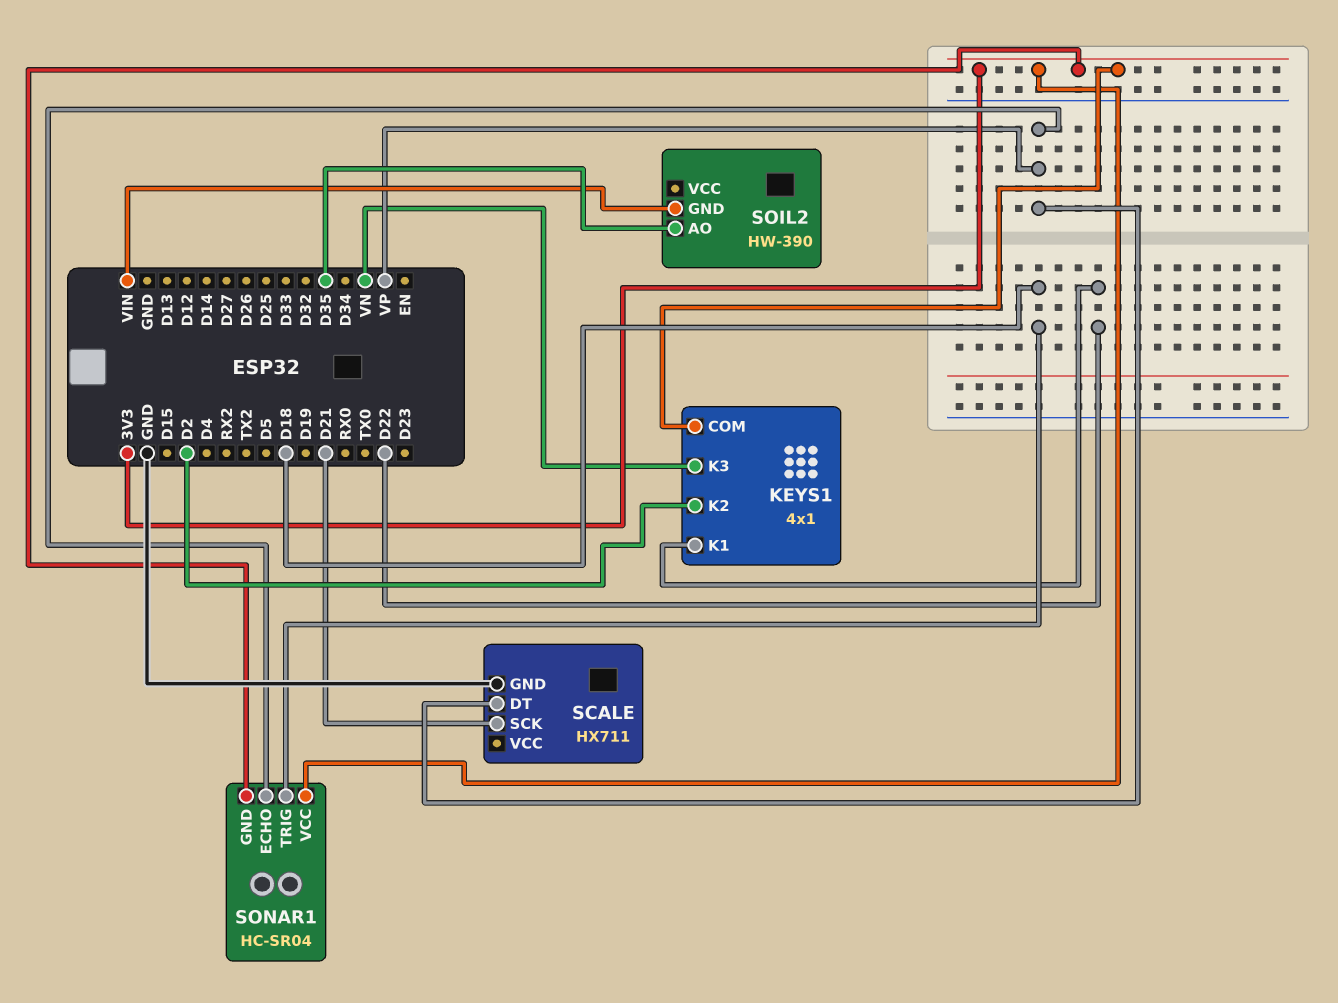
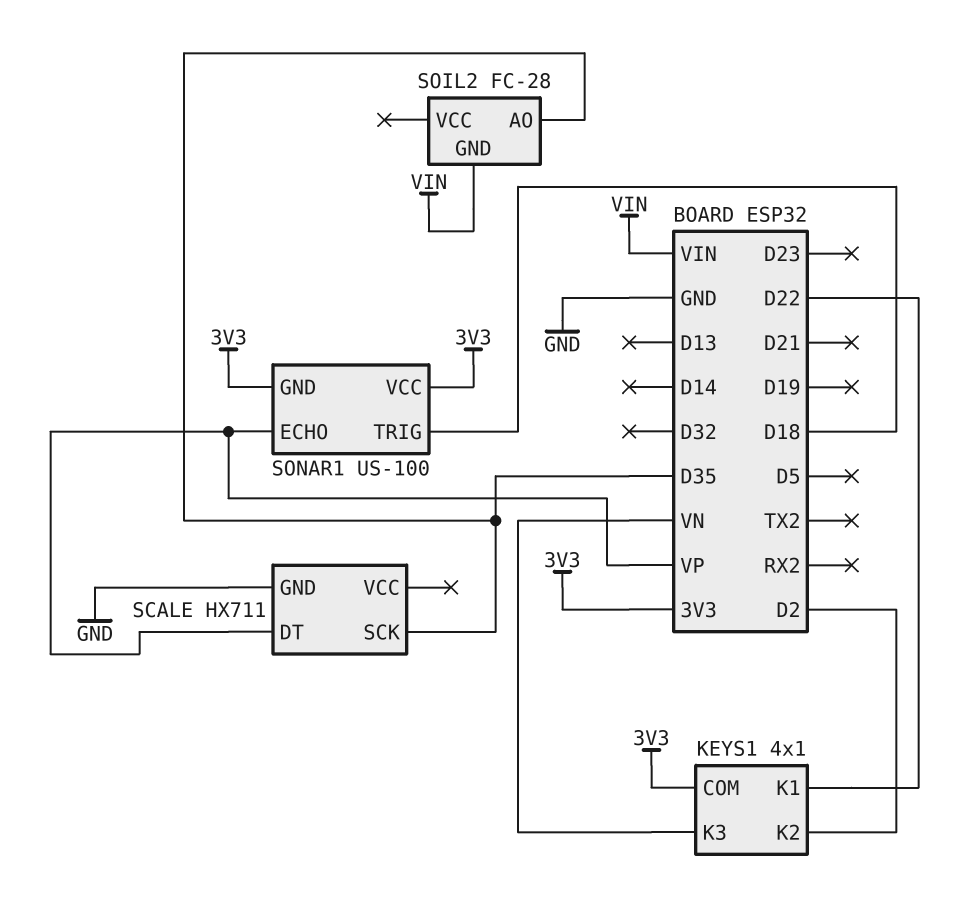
SCALE pin SCK: D21 -> D35
SOIL2: HW-390 -> FC-28
SONAR1: HC-SR04 -> US-100

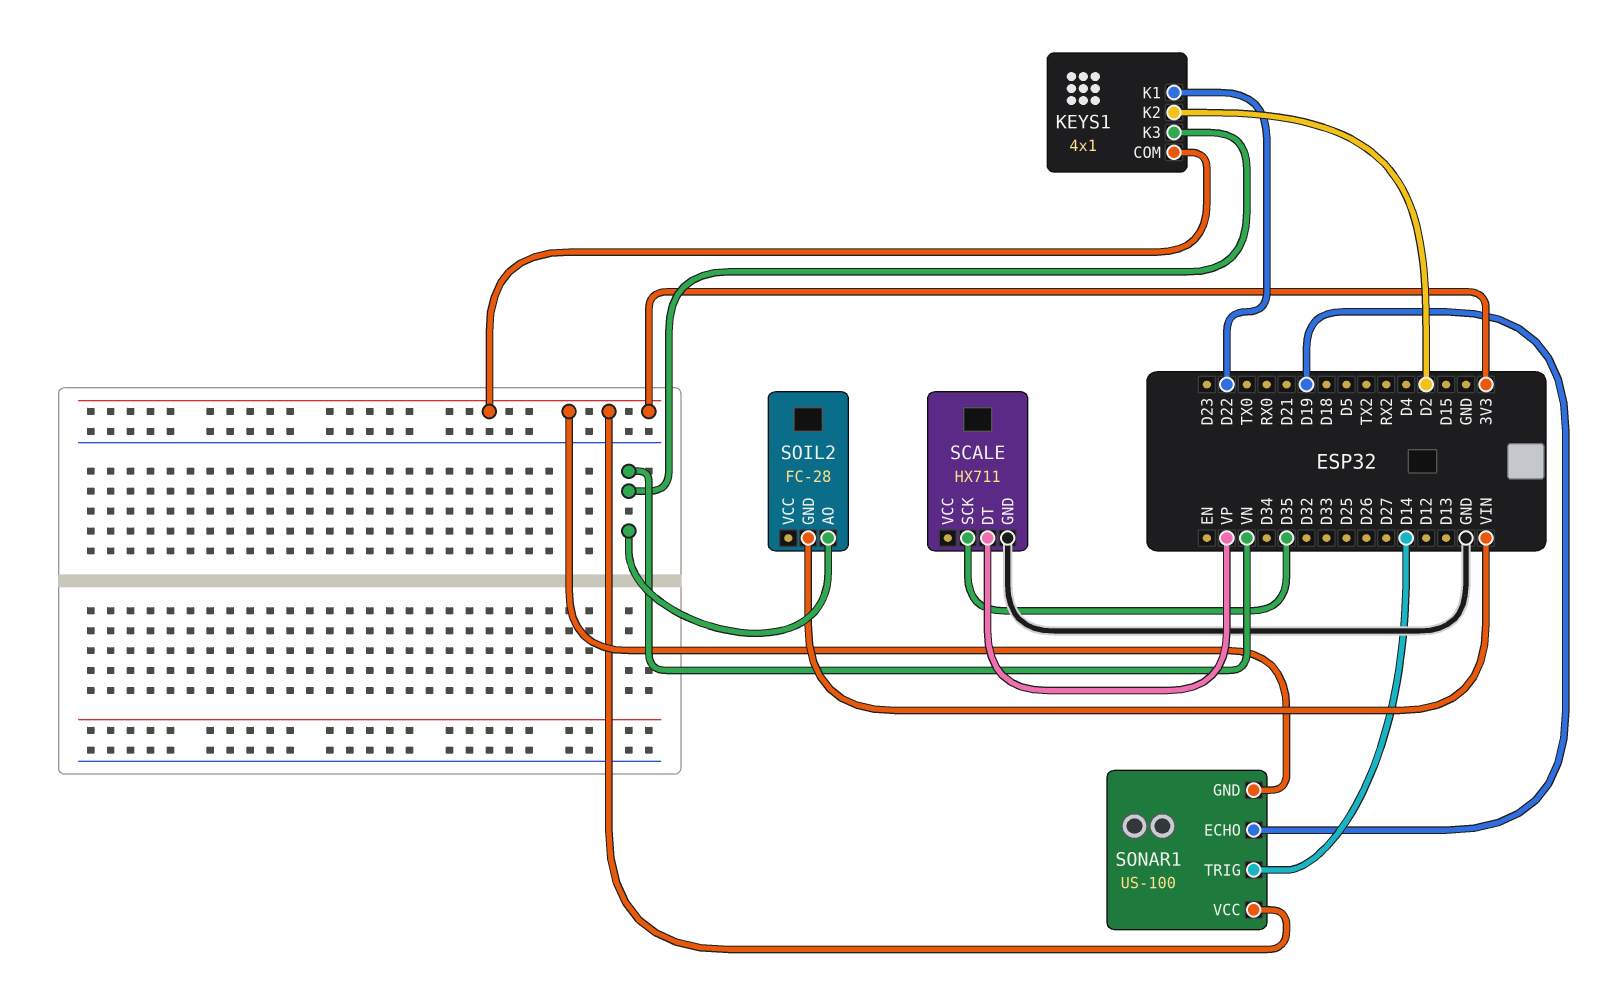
SOIL2 pin AO: D35 -> VN
SONAR1 pin ECHO: VP -> D19
SONAR1 pin TRIG: D18 -> D14

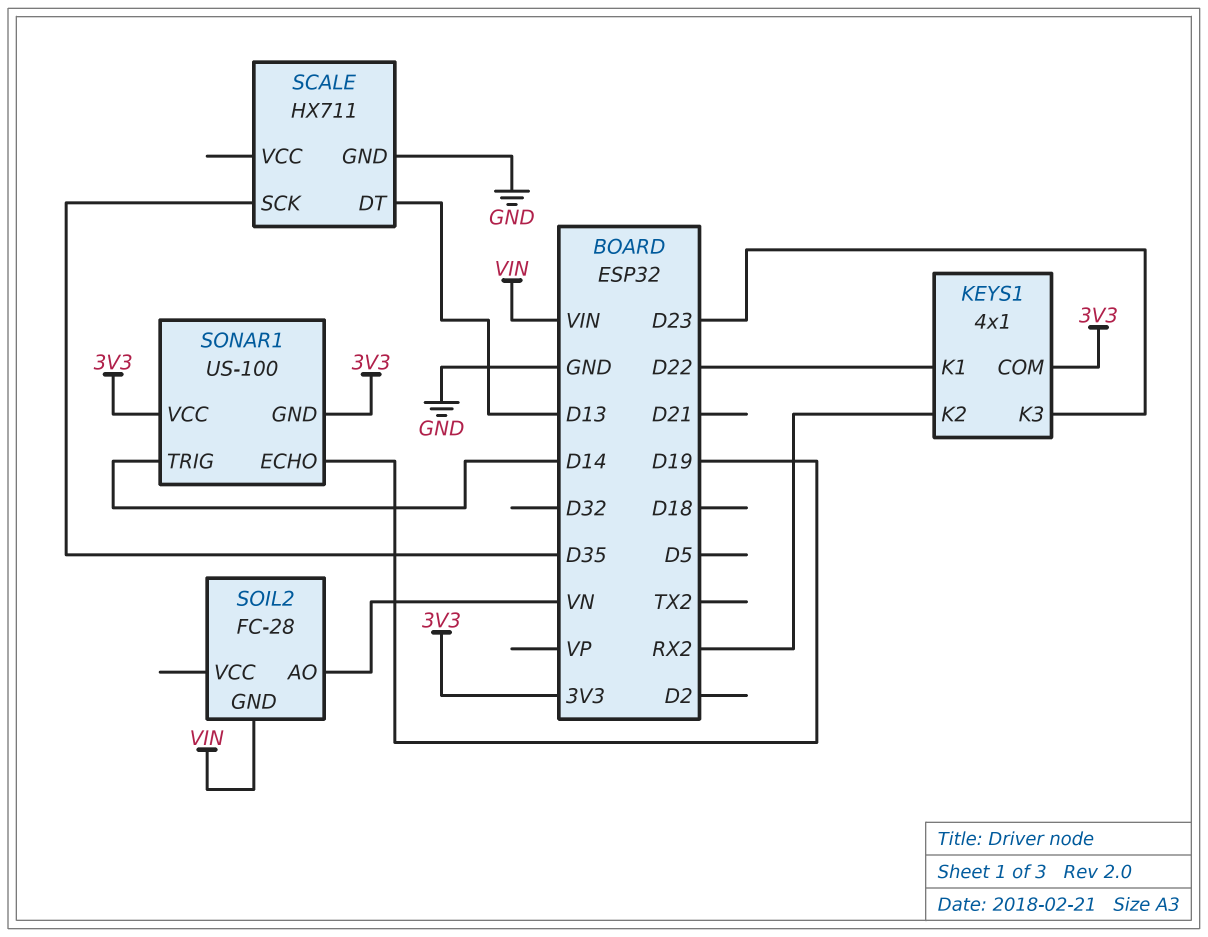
KEYS1 pin K2: D2 -> RX2
KEYS1 pin K3: VN -> D23
SCALE pin DT: VP -> D13

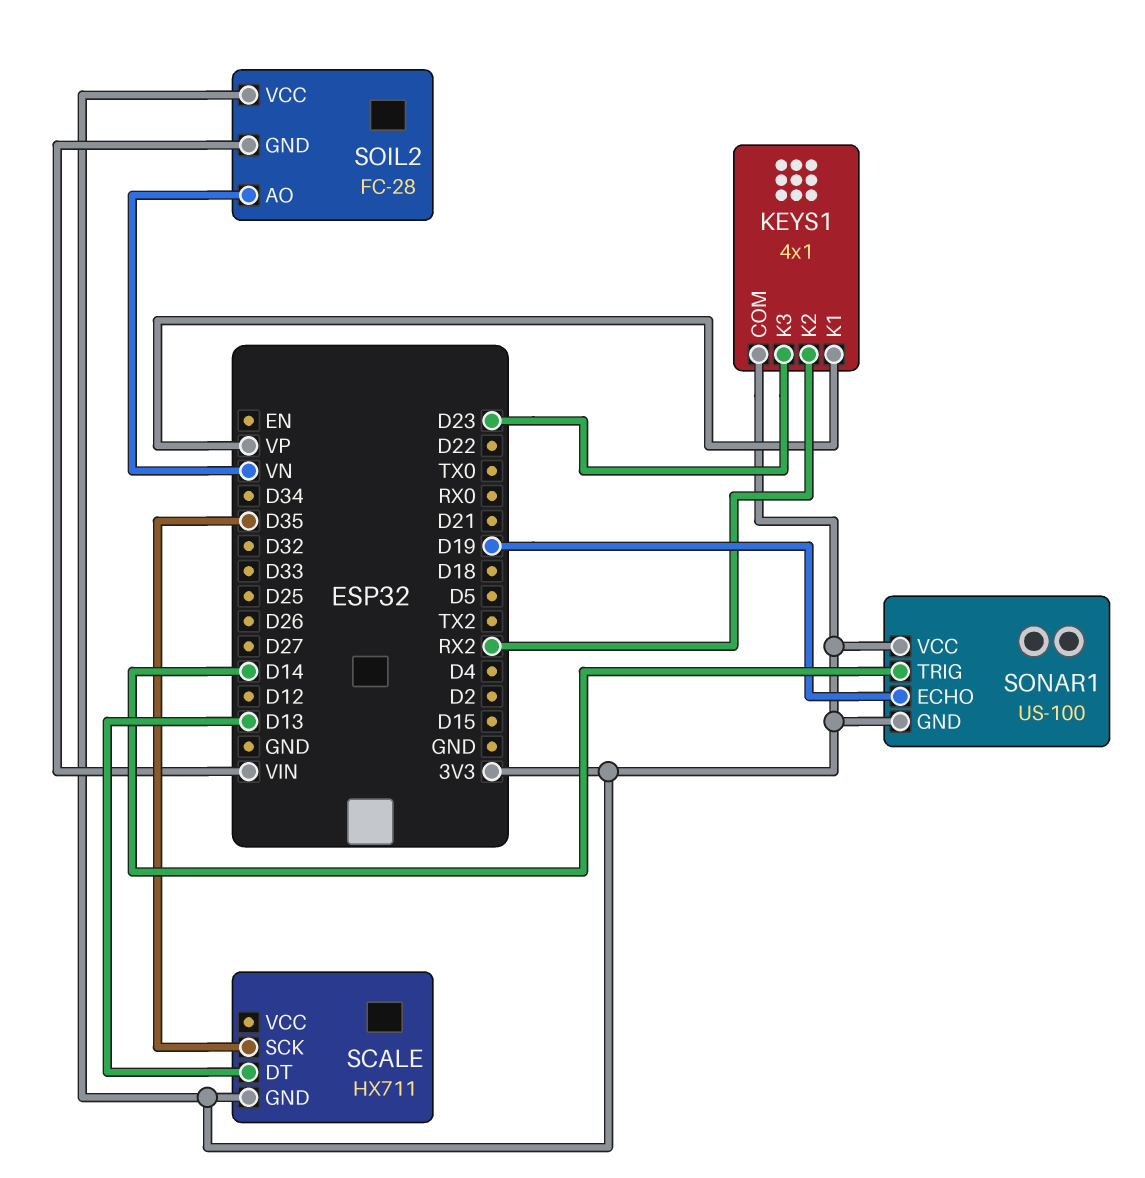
KEYS1 pin K1: D22 -> VP
SCALE pin GND: GND -> 3V3
SOIL2 pin VCC: none -> 3V3

